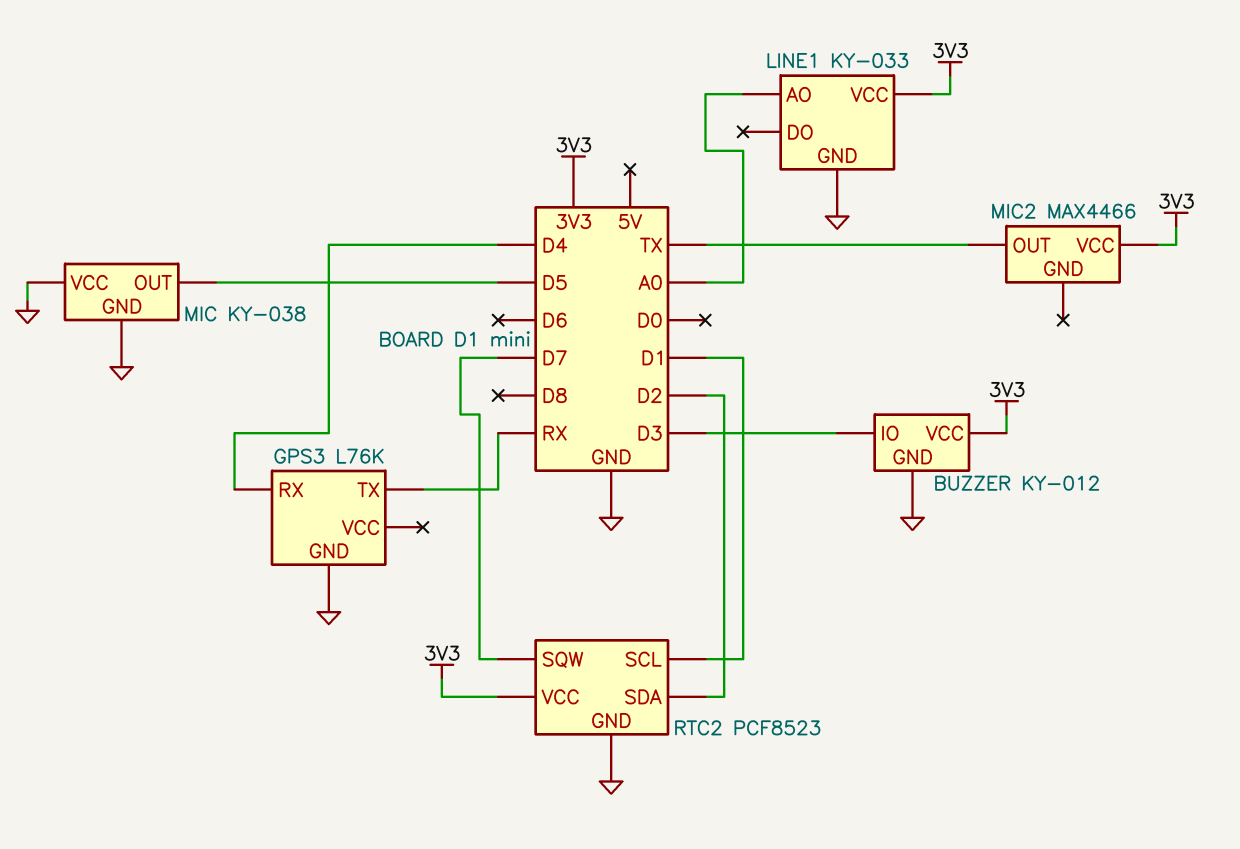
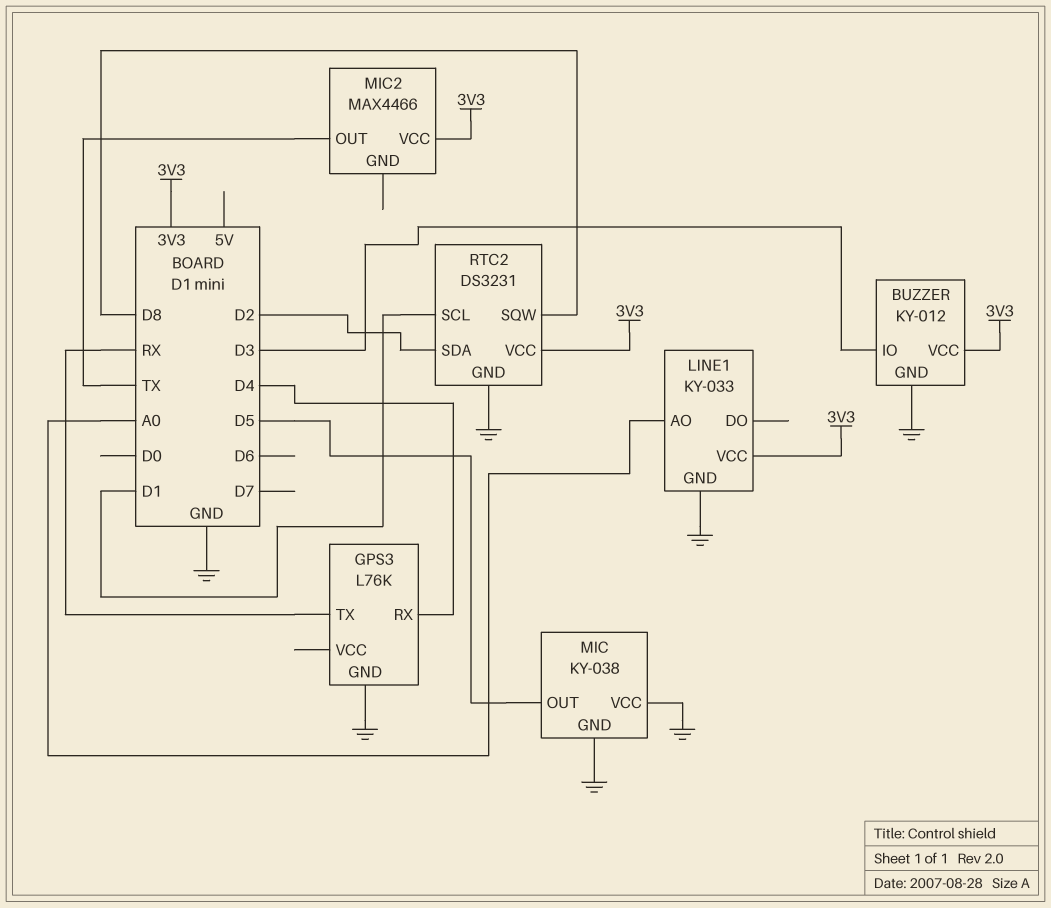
RTC2: PCF8523 -> DS3231
RTC2 pin SQW: D7 -> D8

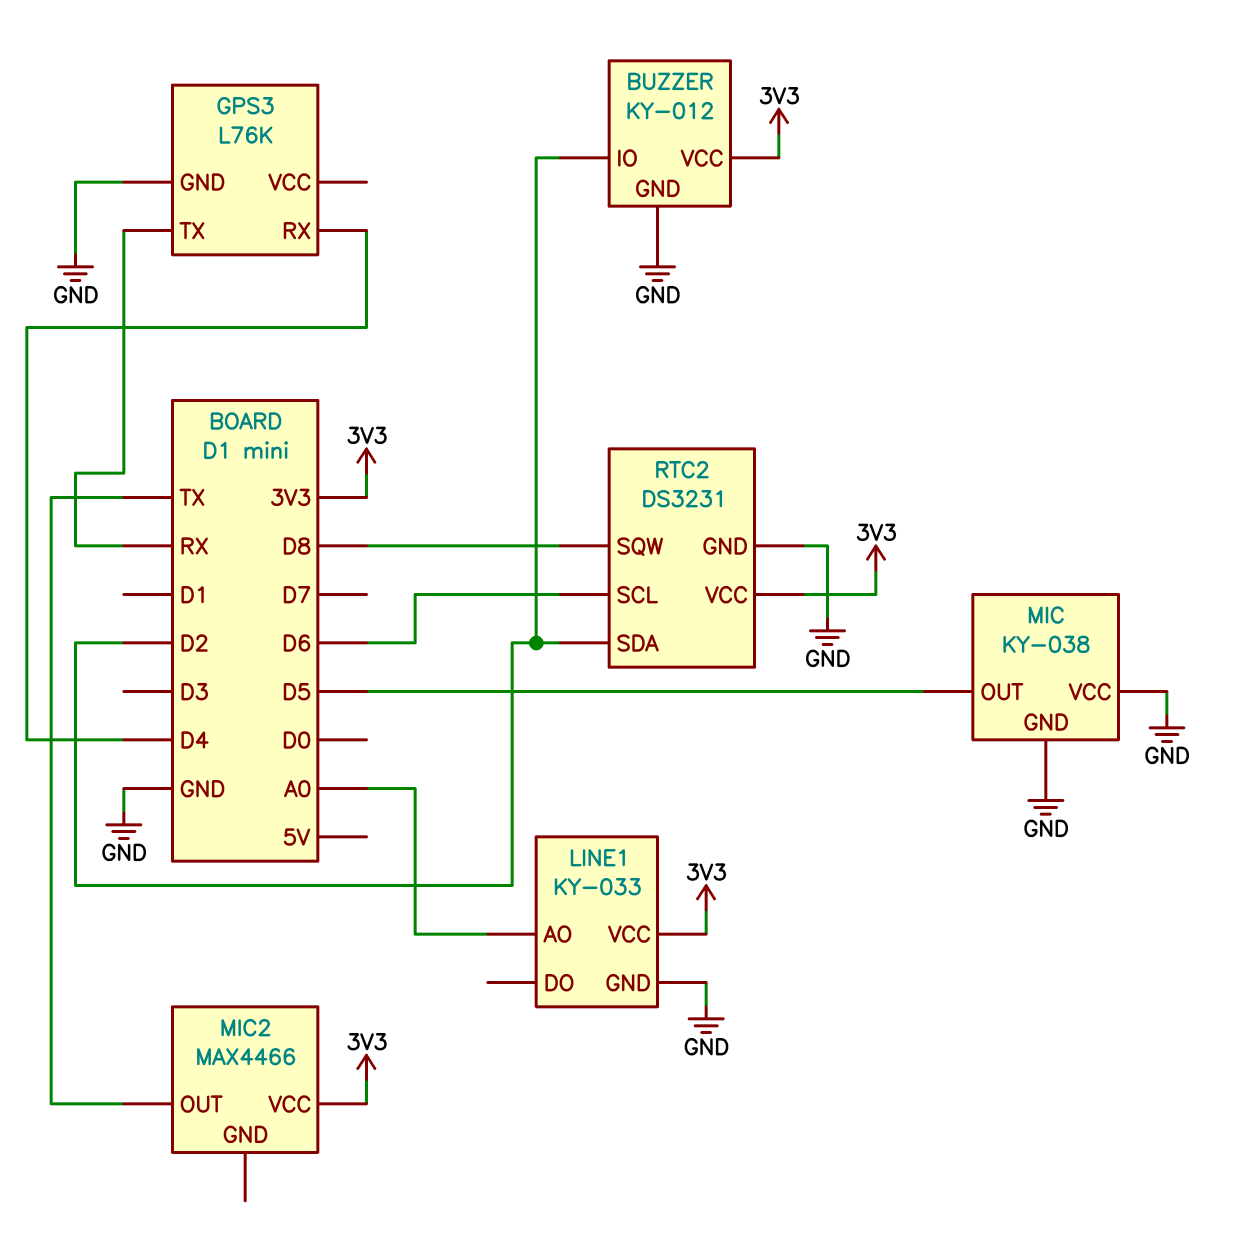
BUZZER pin IO: D3 -> D2
RTC2 pin SCL: D1 -> D6

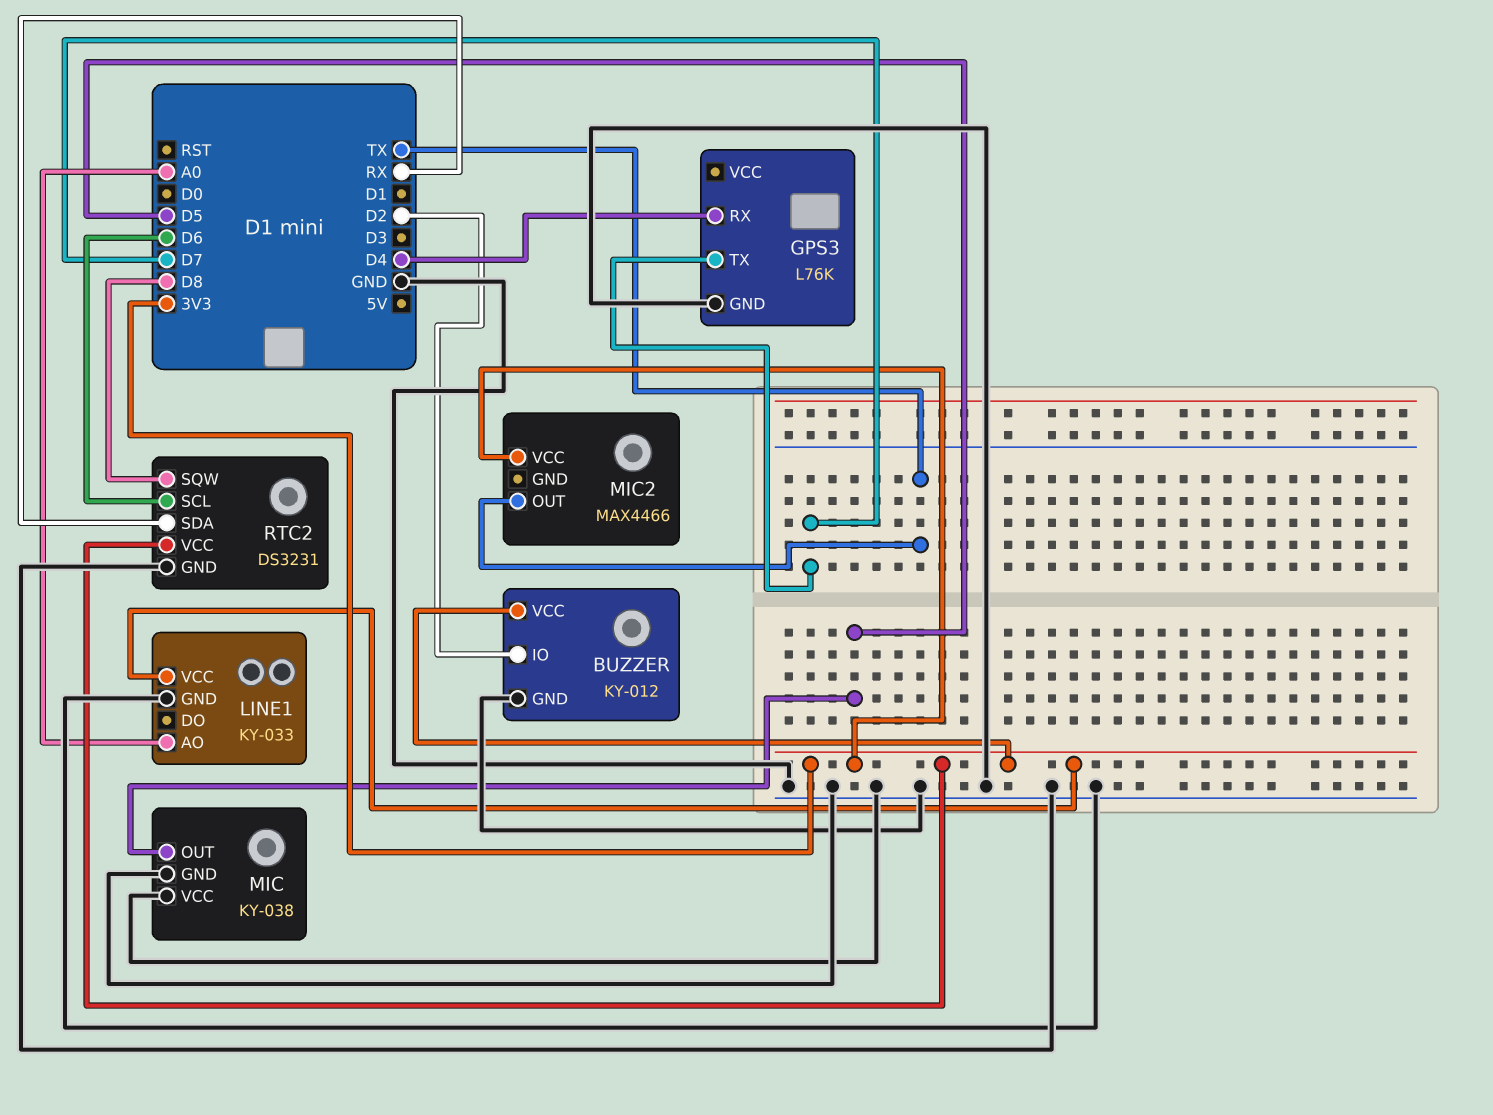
GPS3 pin TX: RX -> D7
RTC2 pin SDA: D2 -> RX

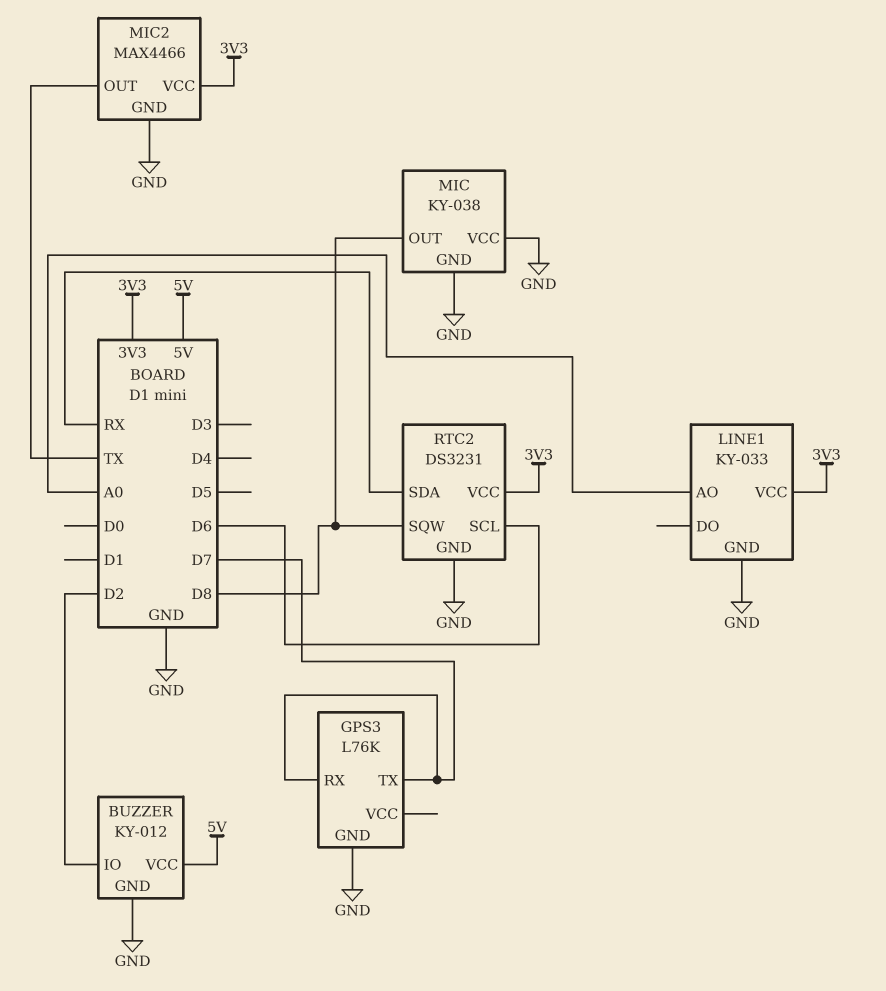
BUZZER pin VCC: 3V3 -> 5V
GPS3 pin RX: D4 -> D7
MIC pin OUT: D5 -> D8
MIC2 pin GND: none -> GND

